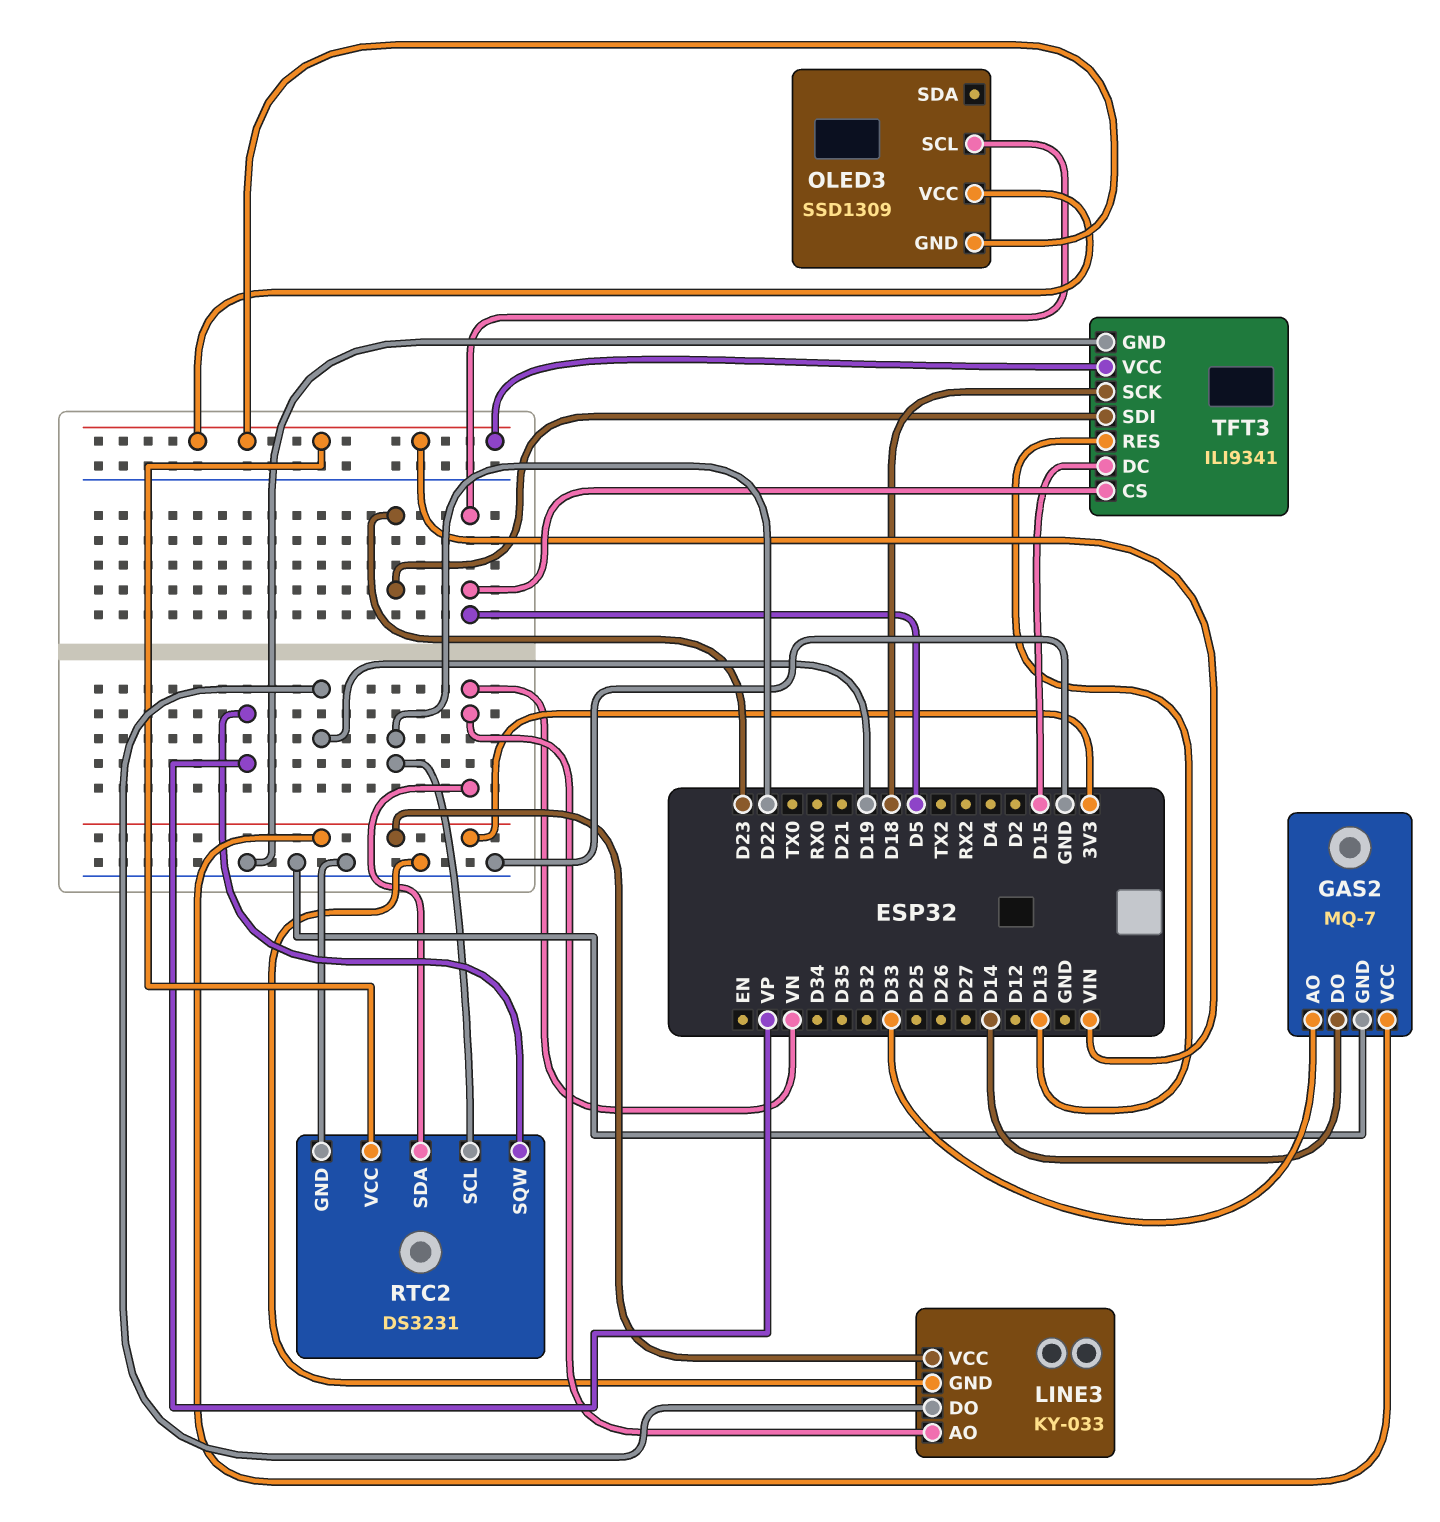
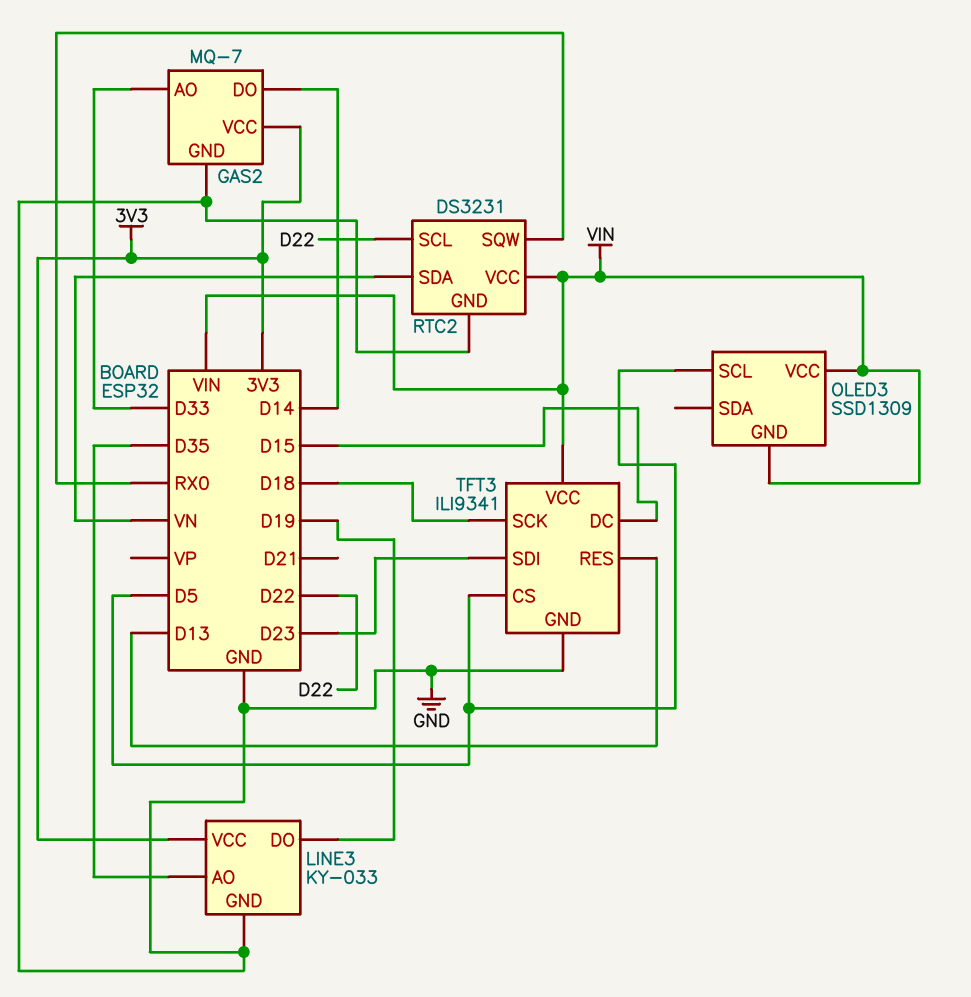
LINE3 pin AO: VN -> D35
RTC2 pin SQW: VP -> RX0

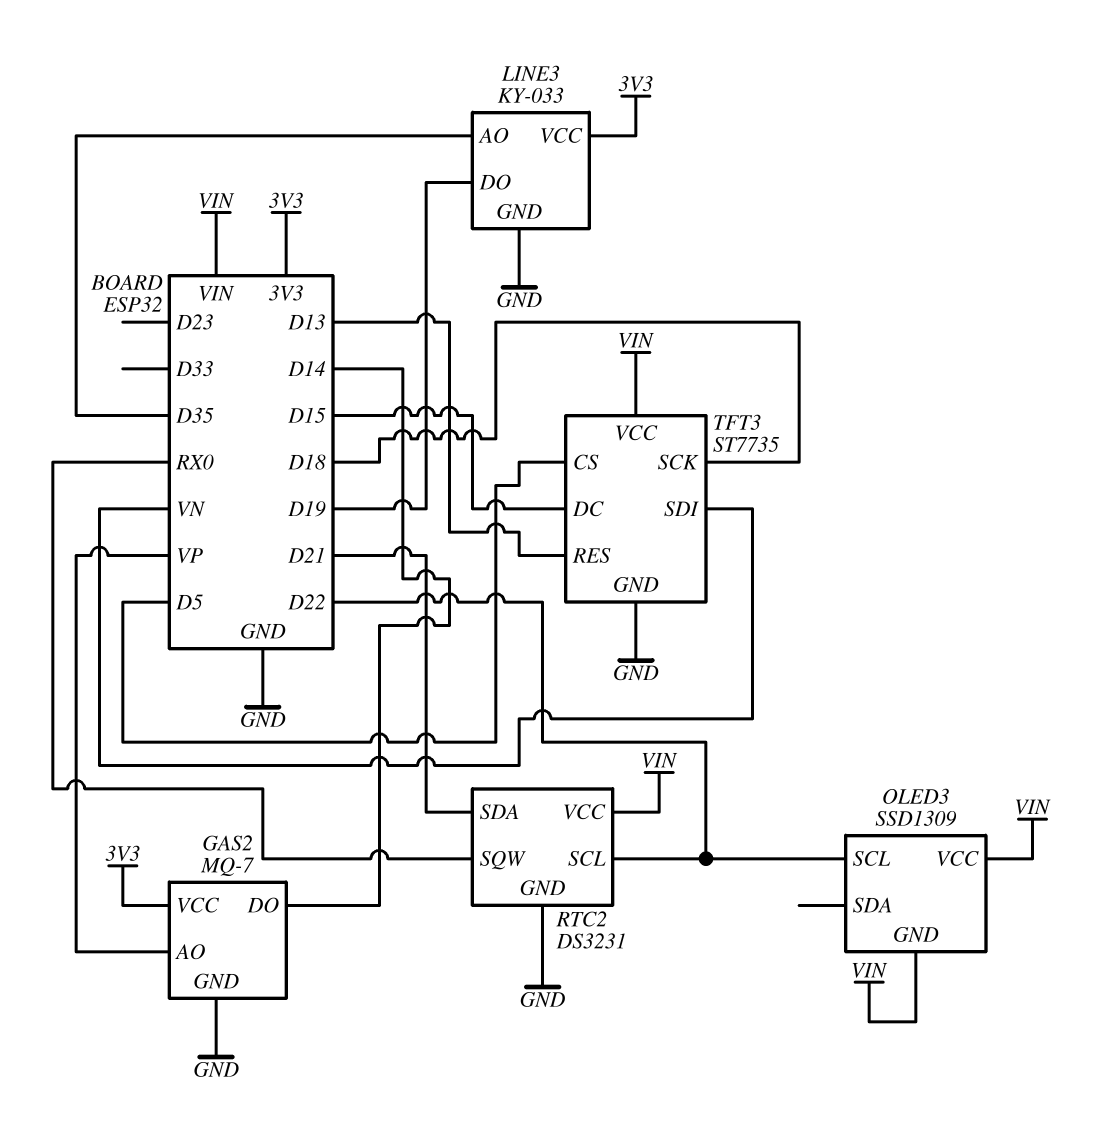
GAS2 pin AO: D33 -> VP
OLED3 pin SCL: D5 -> D22
RTC2 pin SDA: VN -> D21
TFT3: ILI9341 -> ST7735
TFT3 pin SDI: D23 -> VN

